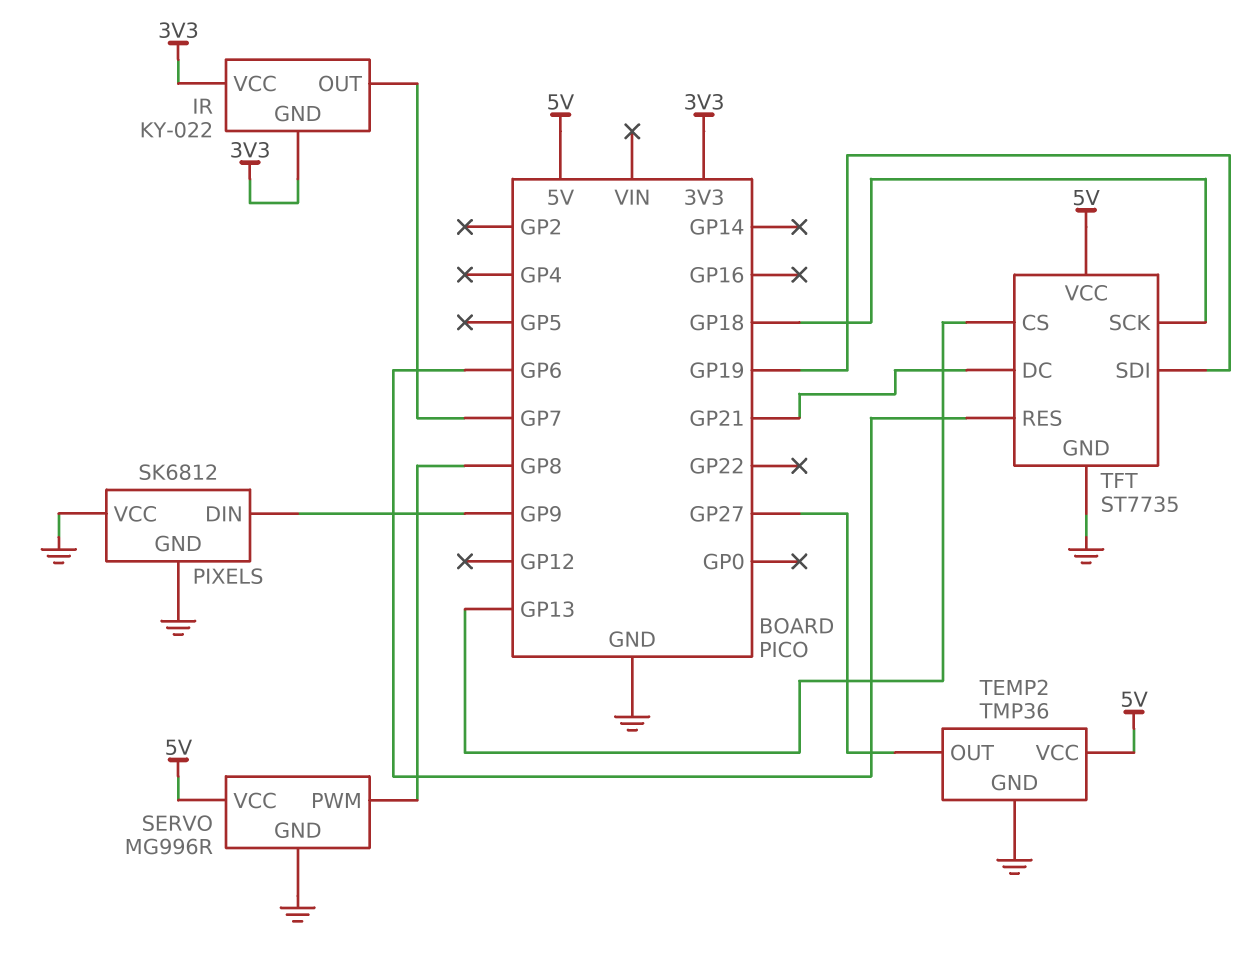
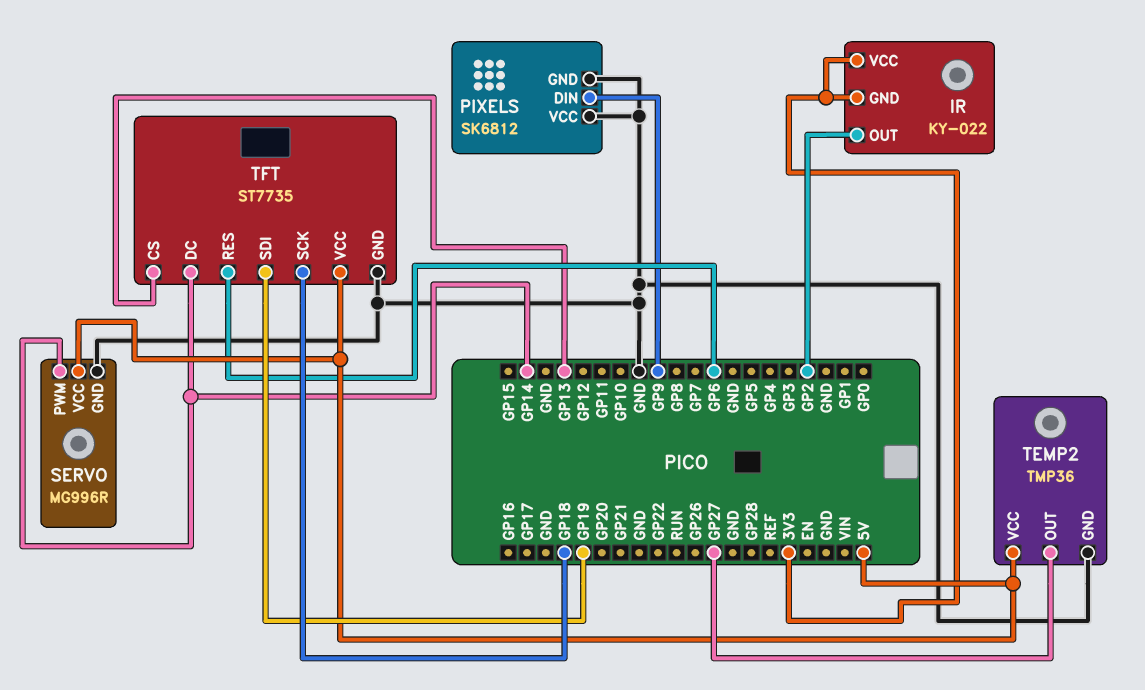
IR pin OUT: GP7 -> GP2
SERVO pin PWM: GP8 -> GP14
TFT pin DC: GP21 -> GP14

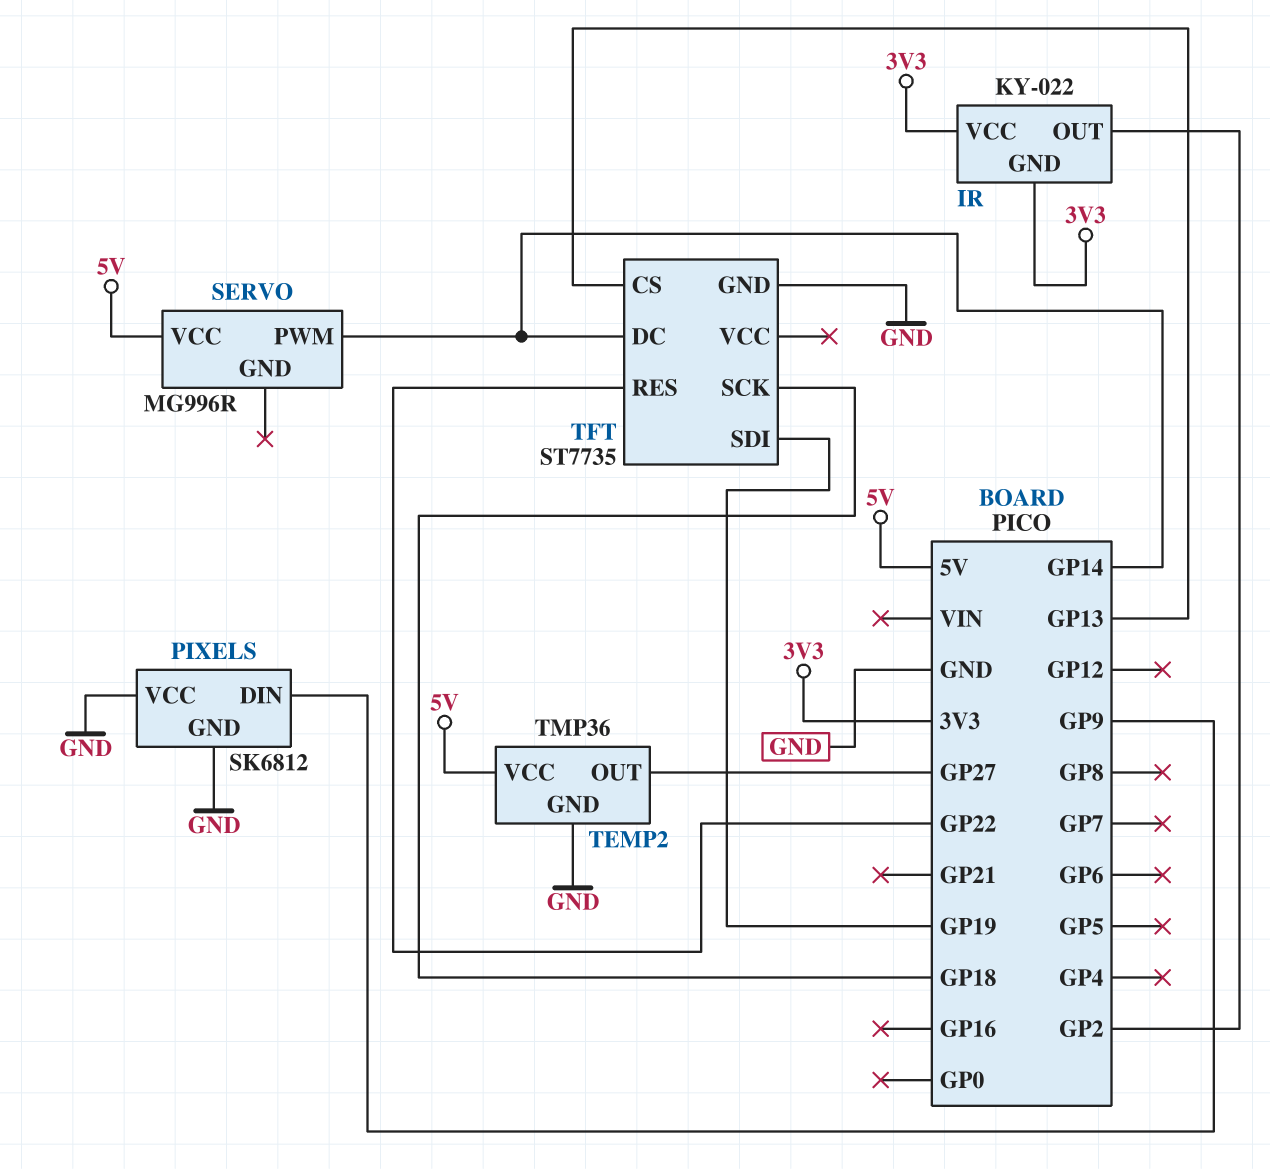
SERVO pin GND: GND -> none
TFT pin RES: GP6 -> GP22
TFT pin VCC: 5V -> none

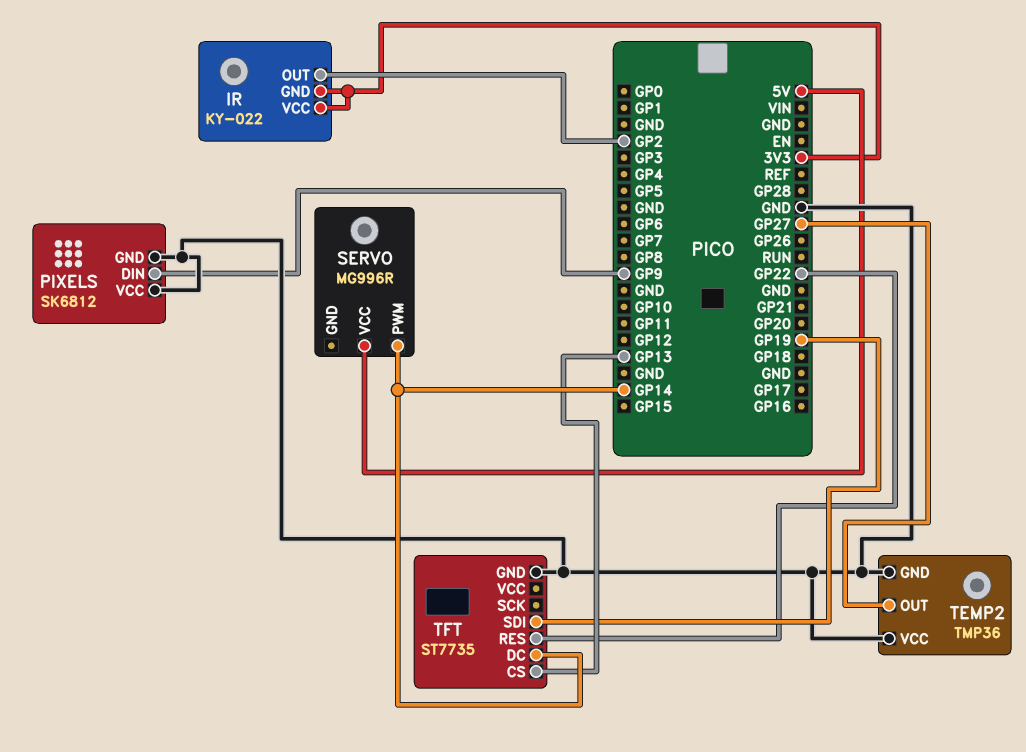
TEMP2 pin VCC: 5V -> GND
TFT pin SCK: GP18 -> none

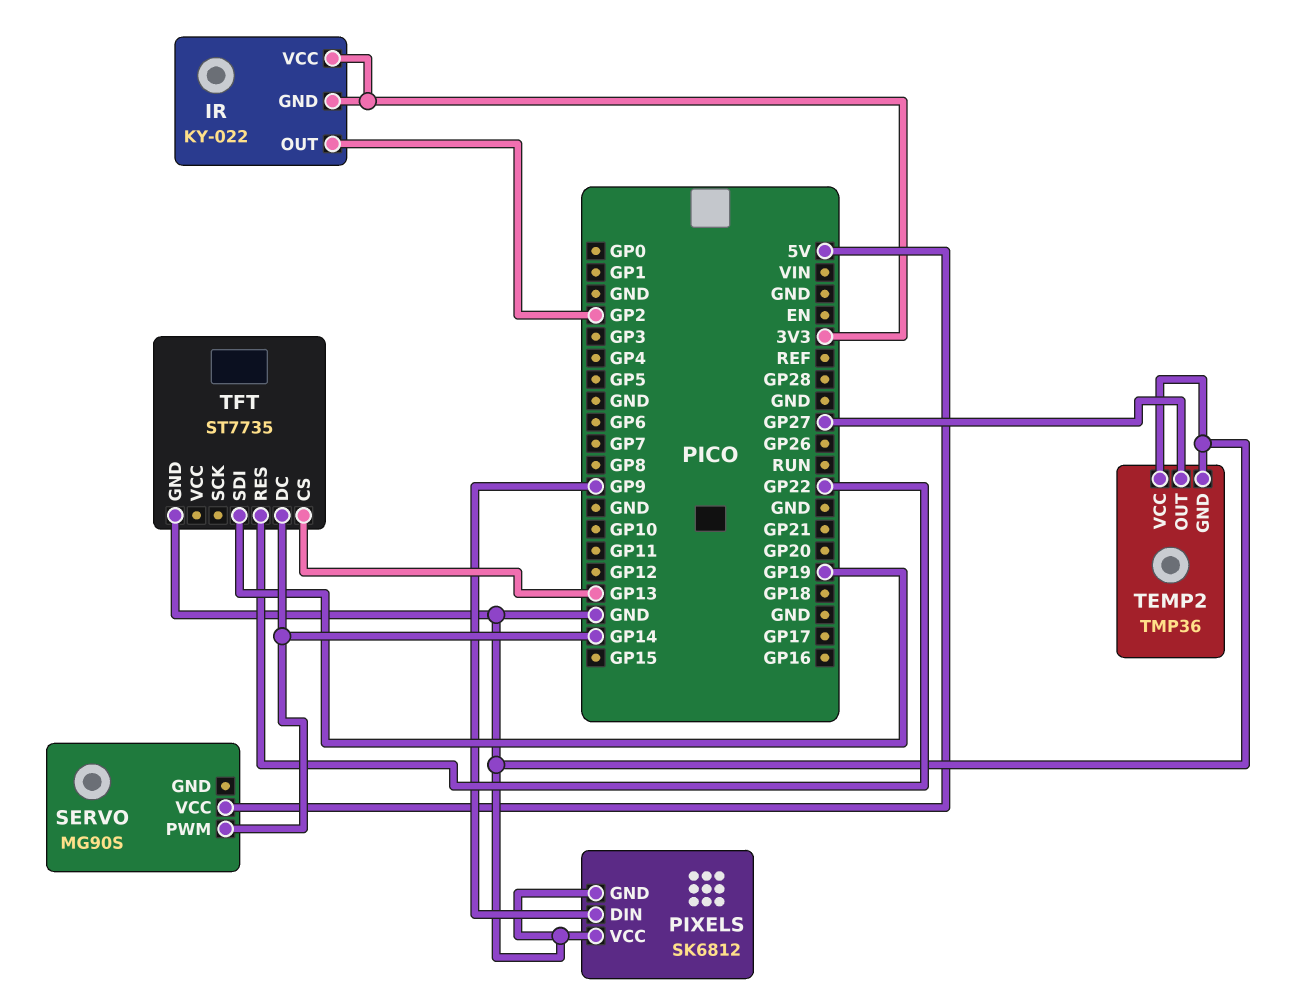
SERVO: MG996R -> MG90S

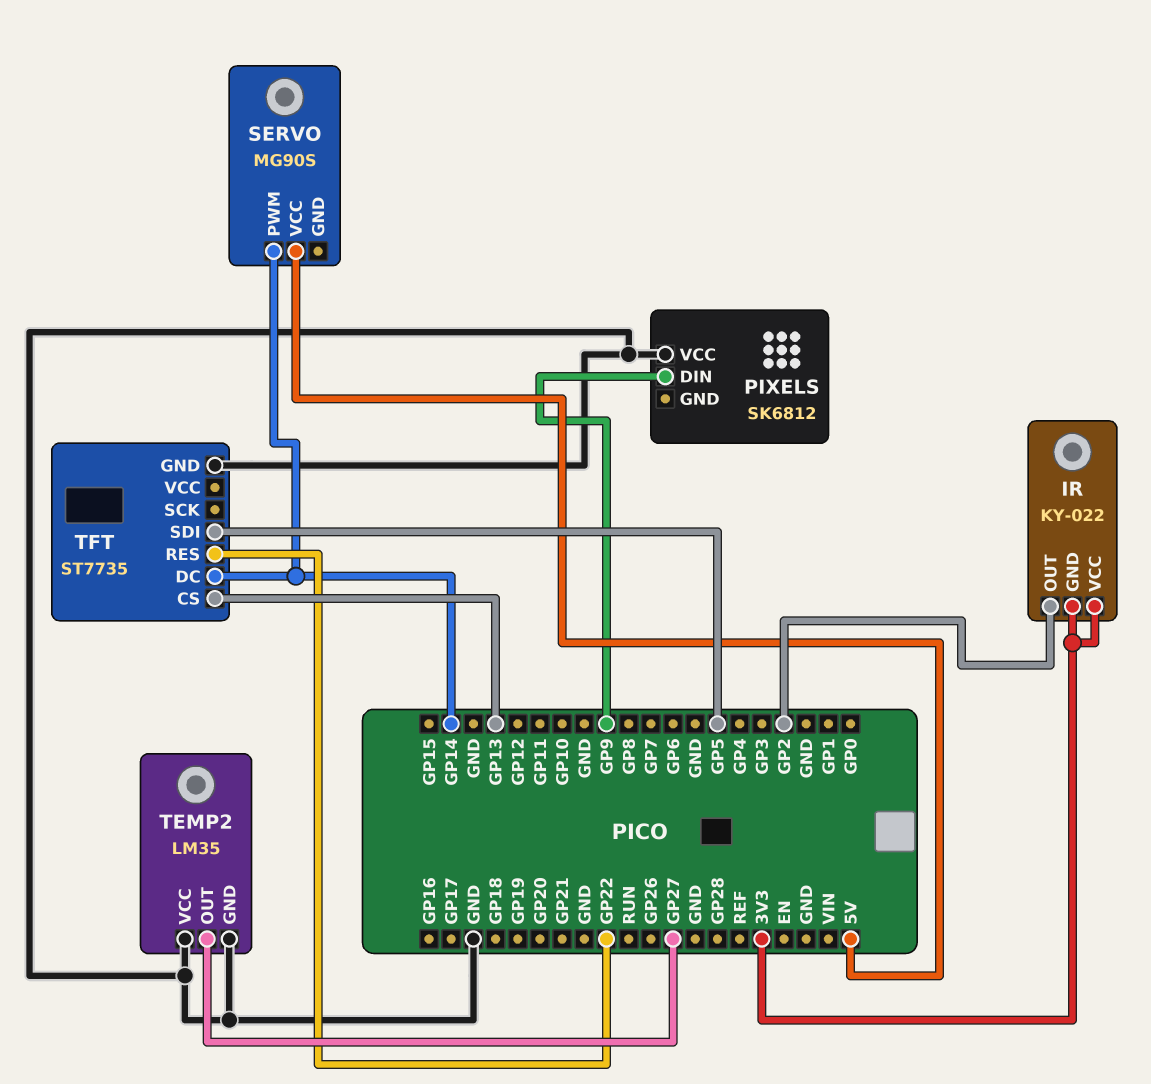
PIXELS pin GND: GND -> none
TEMP2: TMP36 -> LM35
TFT pin SDI: GP19 -> GP5

